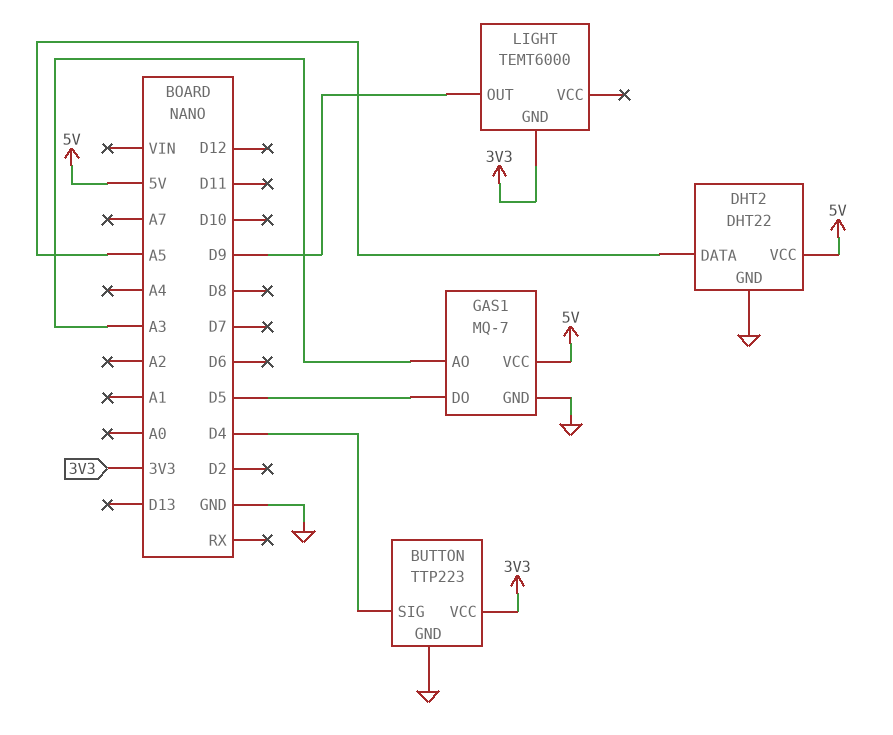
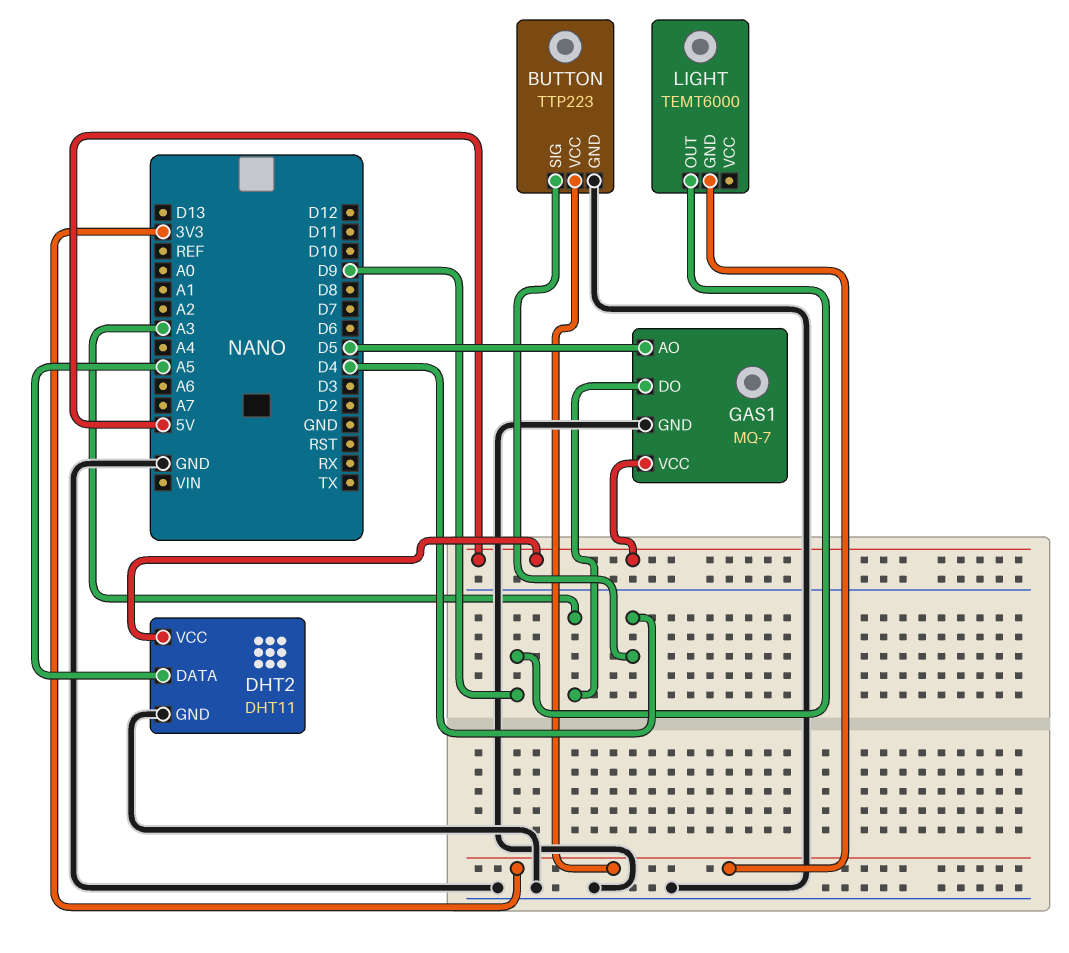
DHT2: DHT22 -> DHT11
GAS1 pin AO: A3 -> D5
GAS1 pin DO: D5 -> A3

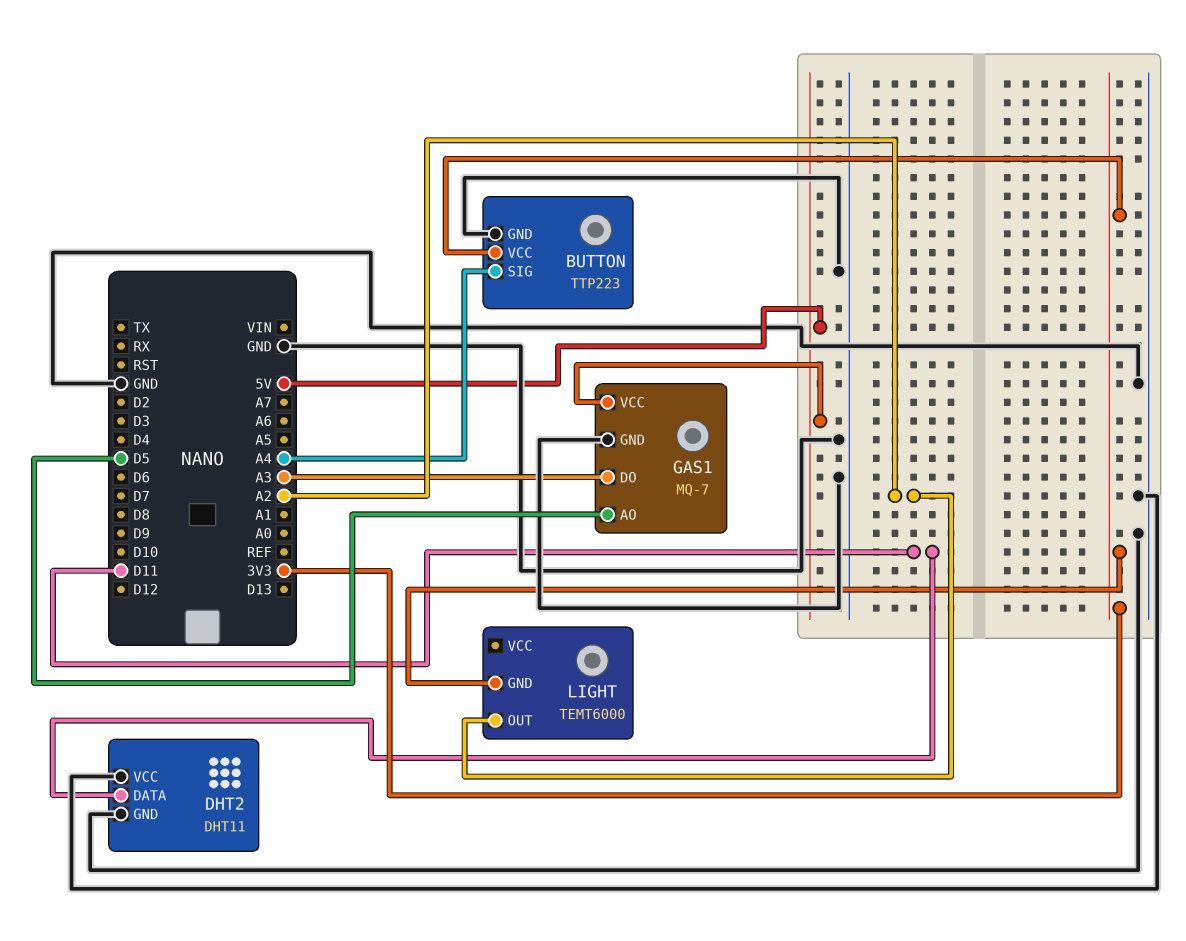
BUTTON pin SIG: D4 -> A4
DHT2 pin DATA: A5 -> D11
DHT2 pin VCC: 5V -> GND
LIGHT pin OUT: D9 -> A2

